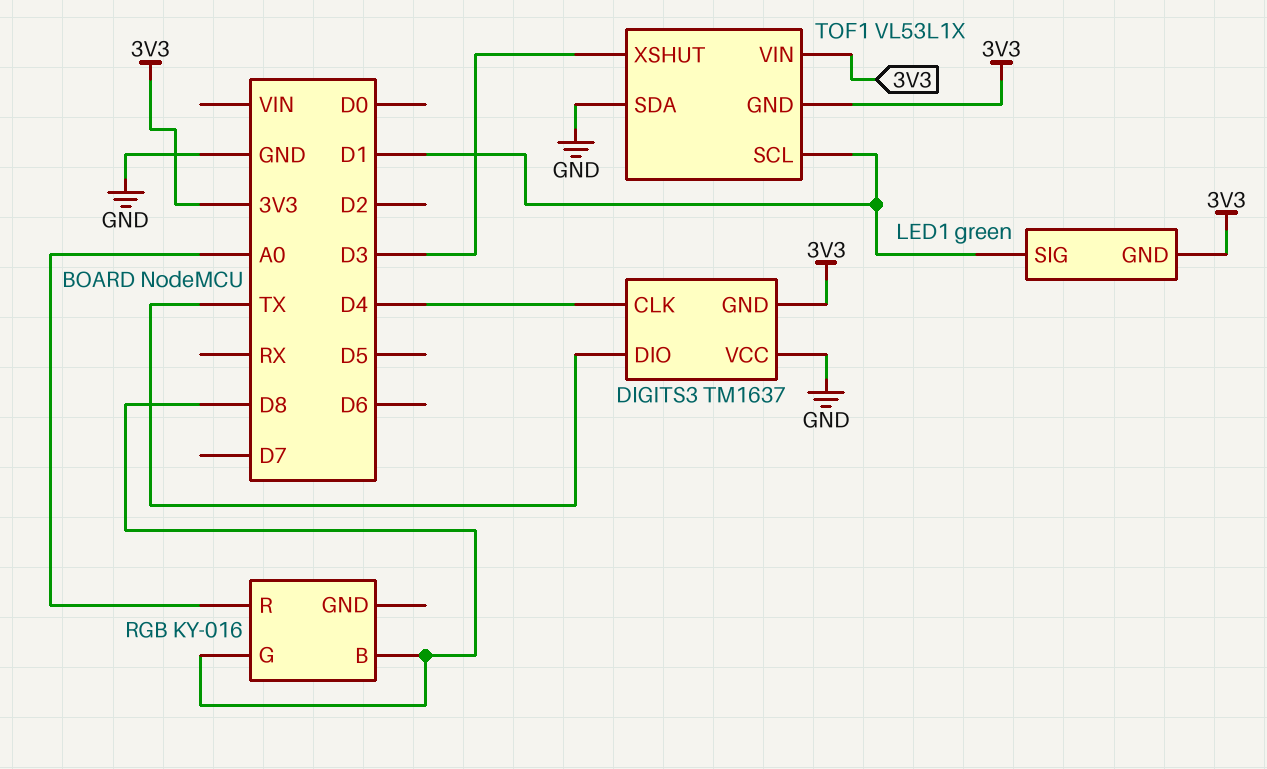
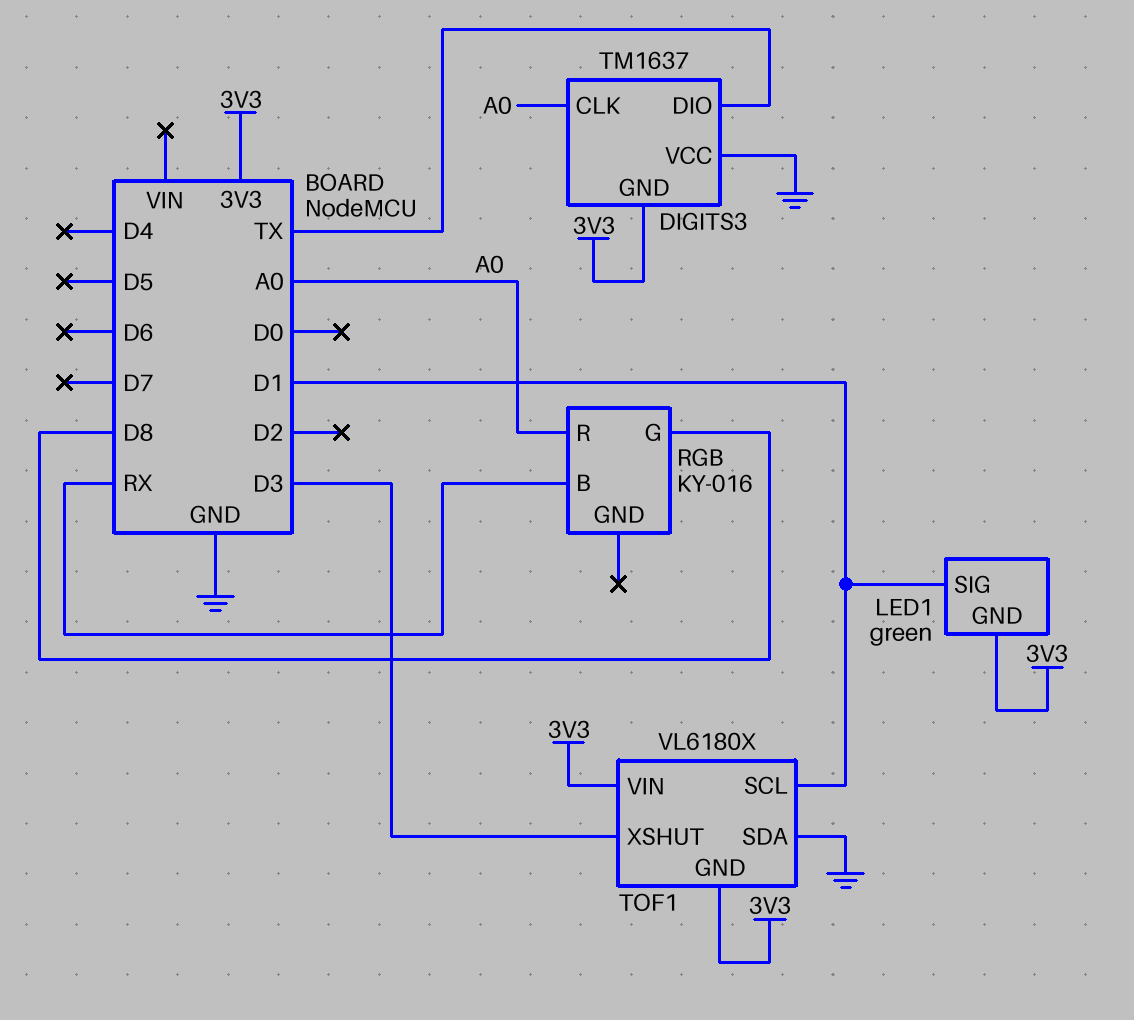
DIGITS3 pin CLK: D4 -> A0
RGB pin B: D8 -> RX
TOF1: VL53L1X -> VL6180X

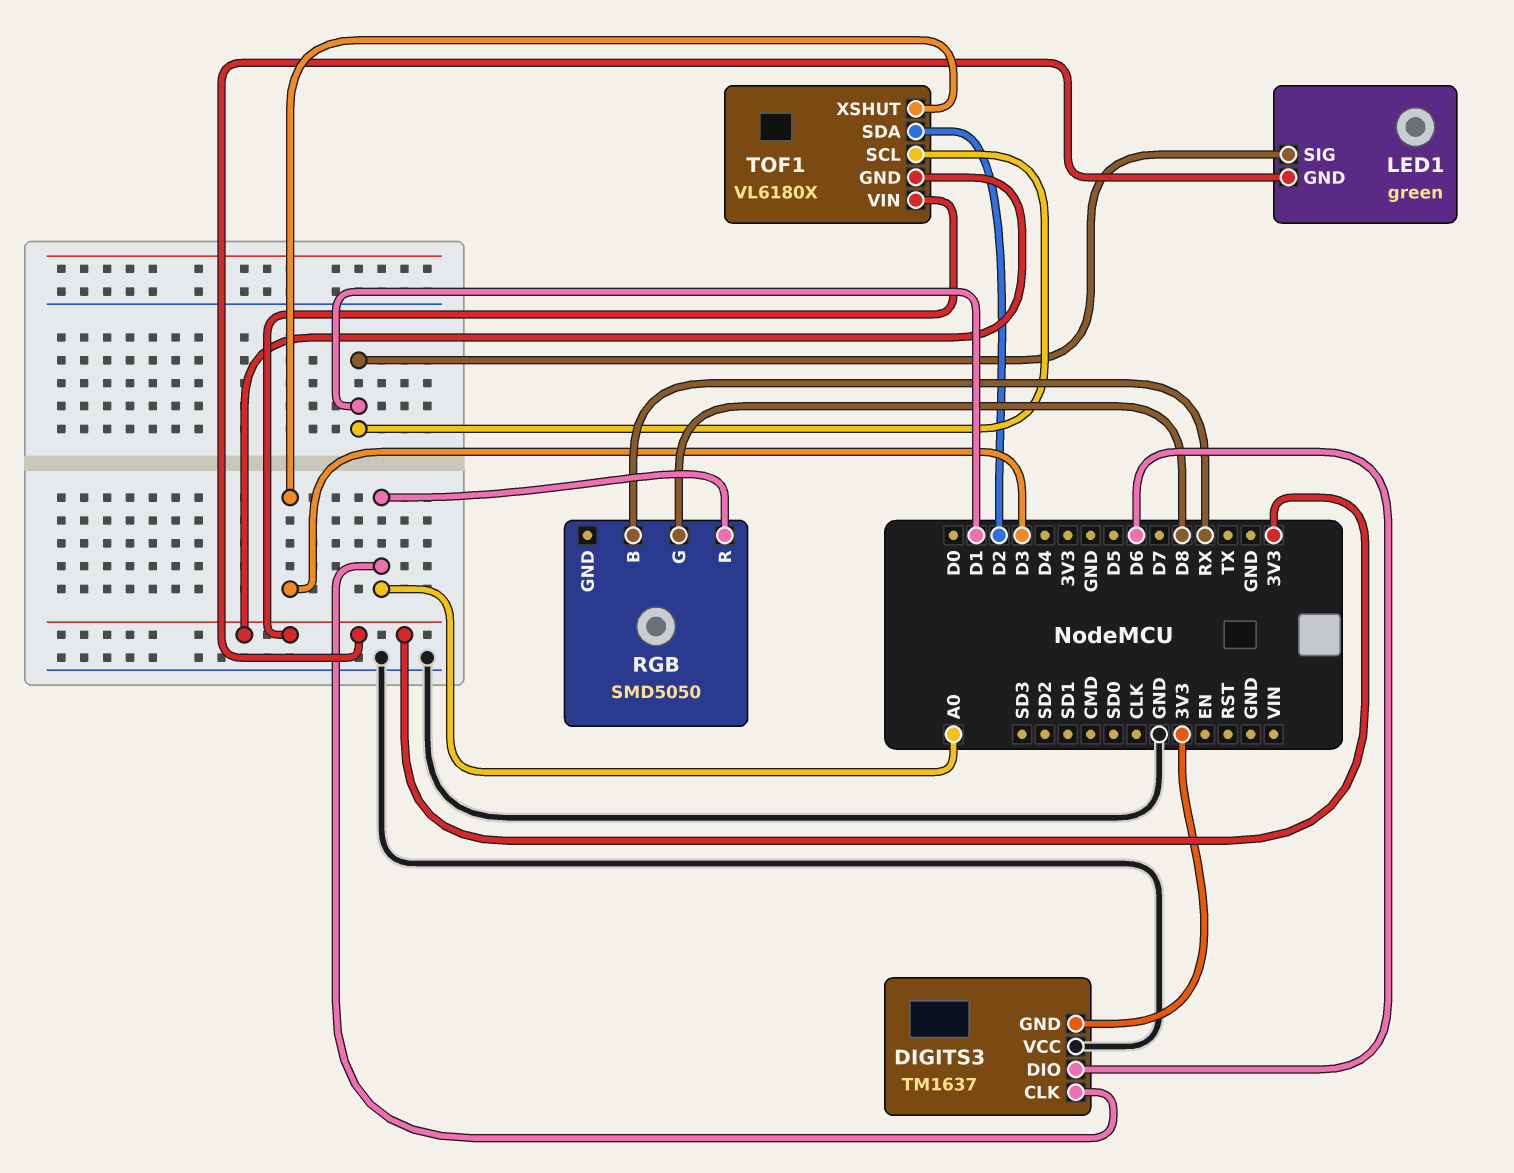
DIGITS3 pin DIO: TX -> D6
RGB: KY-016 -> SMD5050
TOF1 pin SDA: GND -> D2

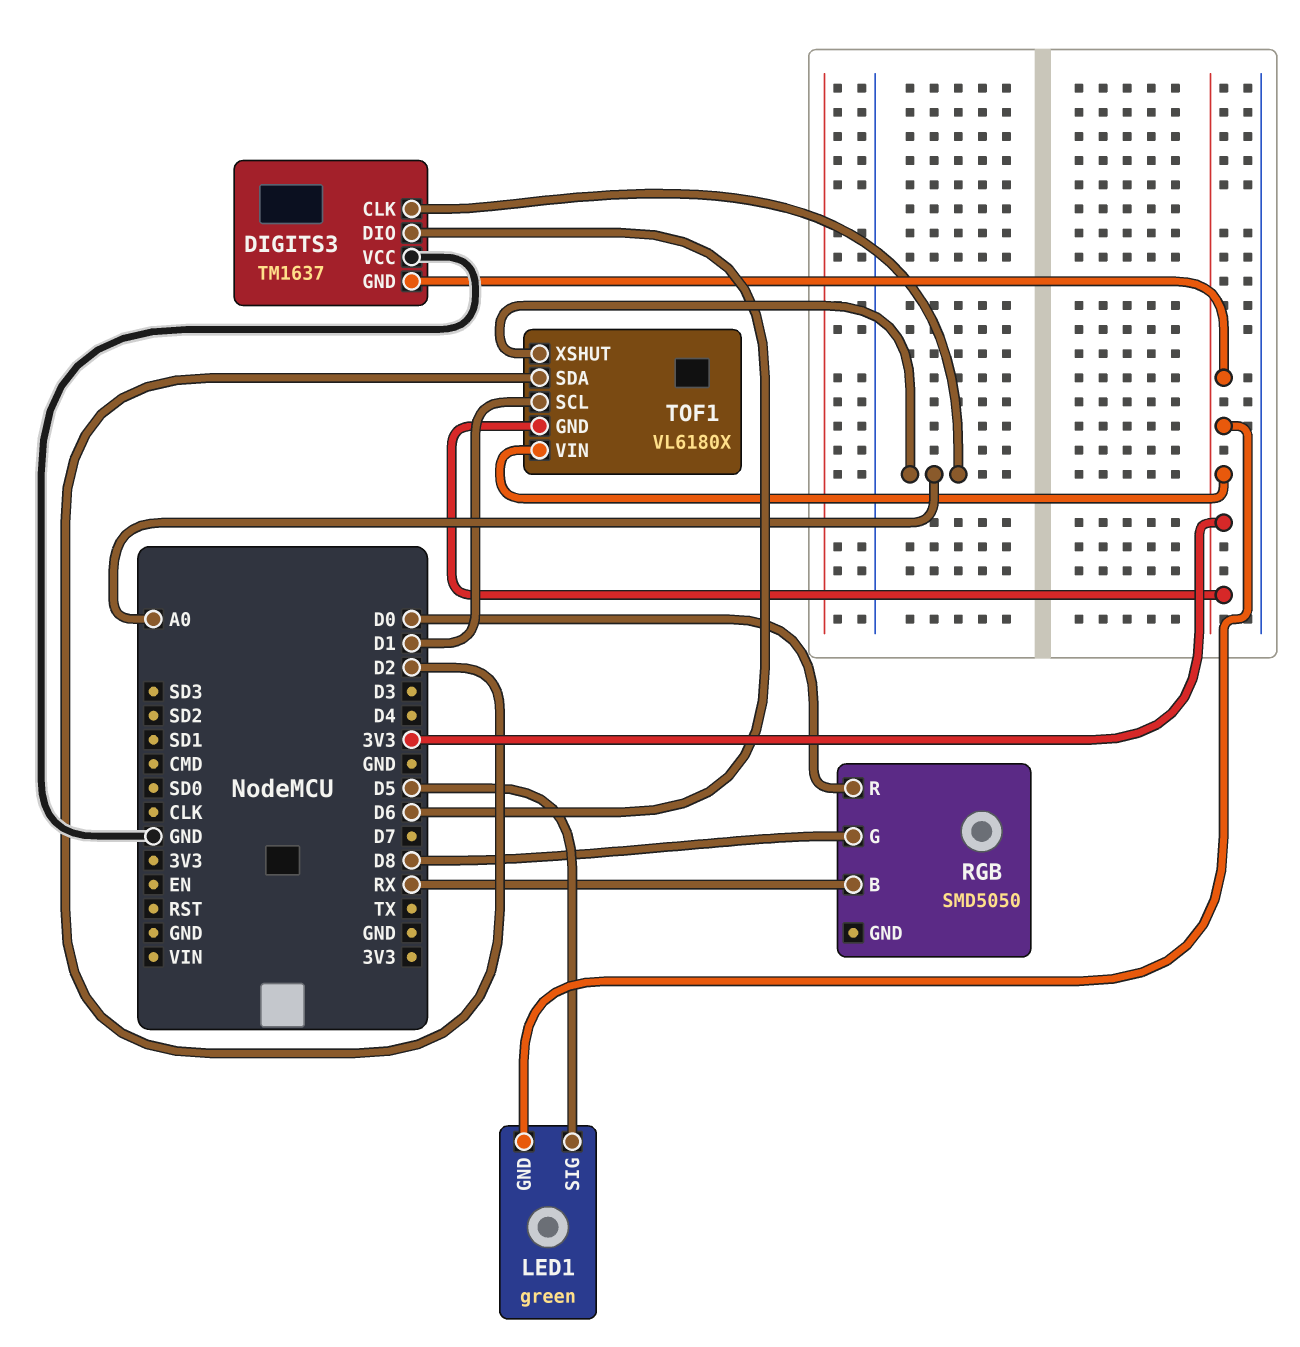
LED1 pin SIG: D1 -> D5
RGB pin R: A0 -> D0
TOF1 pin XSHUT: D3 -> A0

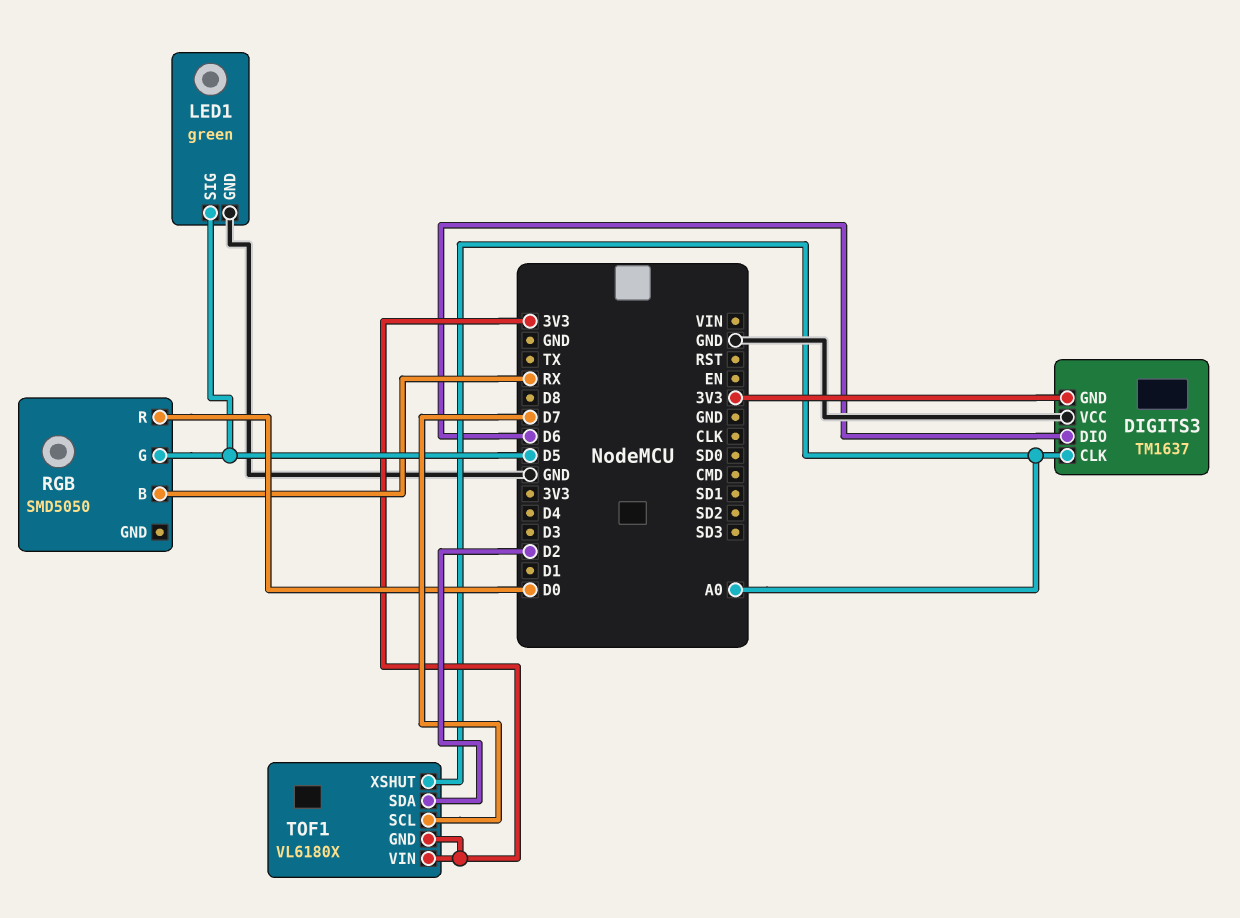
LED1 pin GND: 3V3 -> GND
RGB pin G: D8 -> D5
TOF1 pin SCL: D1 -> D7

